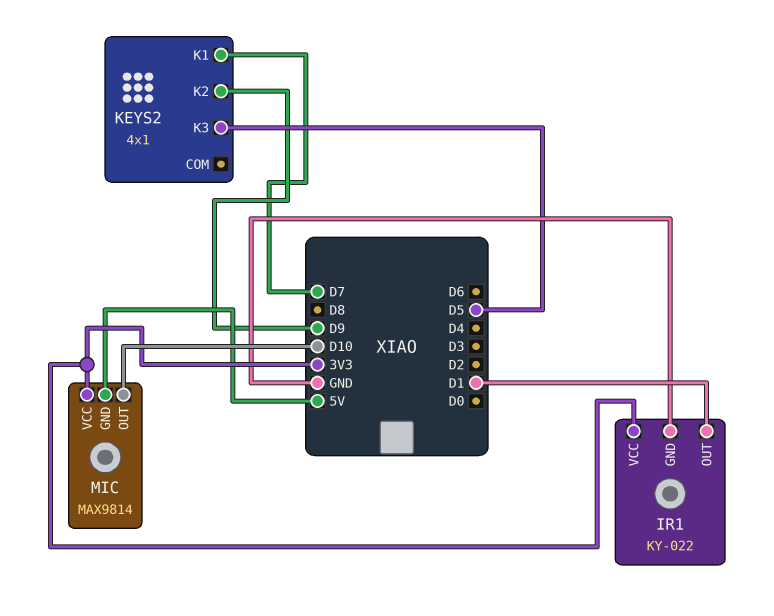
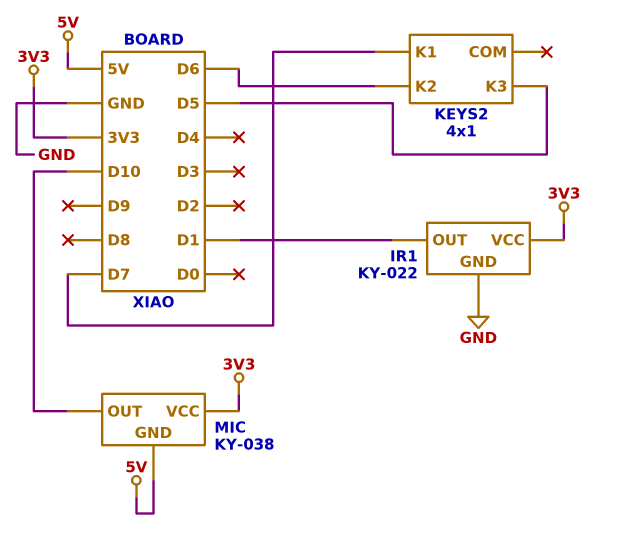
KEYS2 pin K2: D9 -> D6
MIC: MAX9814 -> KY-038

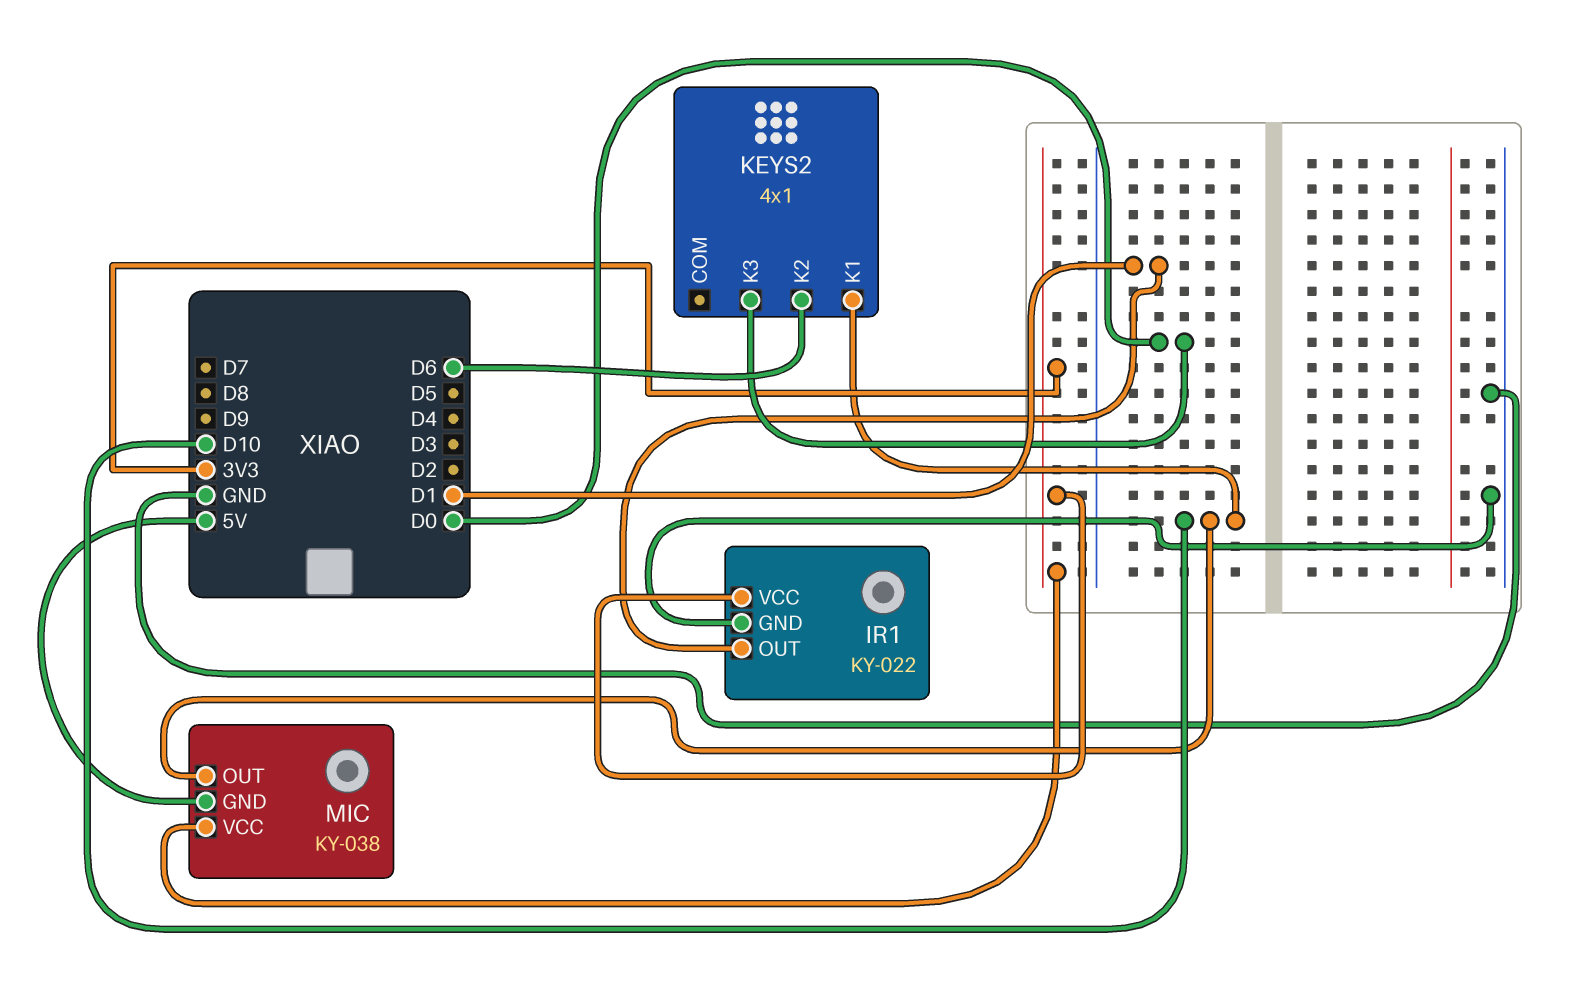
KEYS2 pin K1: D7 -> D10
KEYS2 pin K3: D5 -> D0

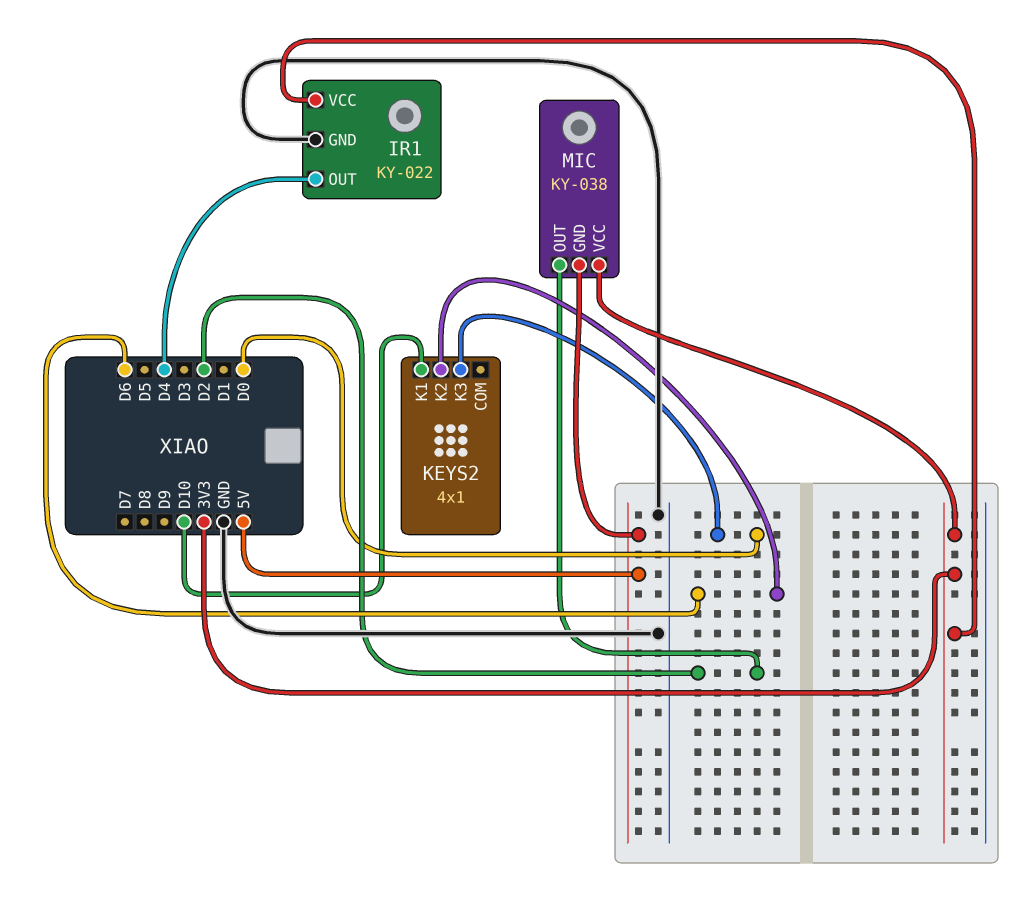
IR1 pin OUT: D1 -> D4
MIC pin OUT: D10 -> D2

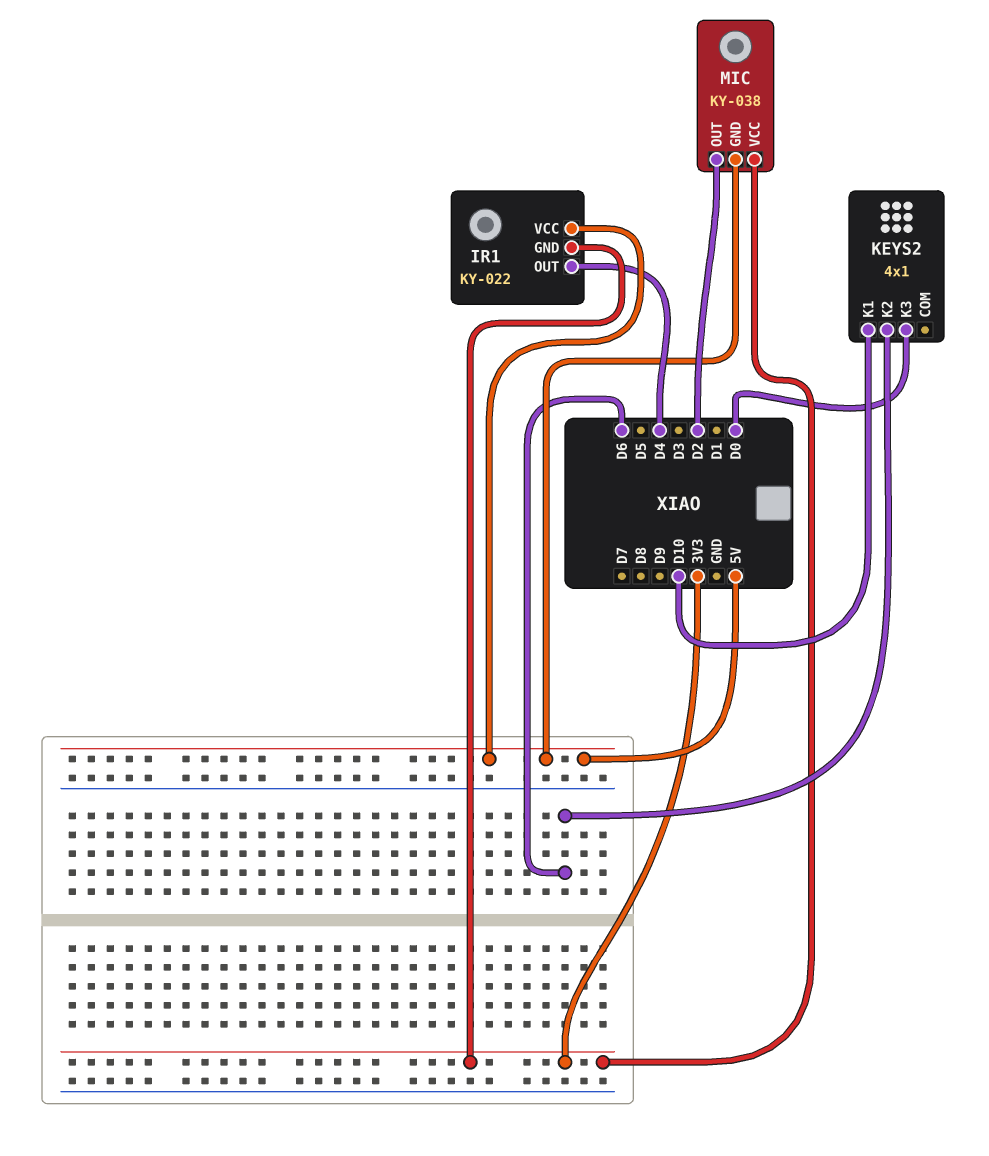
IR1 pin GND: GND -> 3V3
IR1 pin VCC: 3V3 -> 5V

